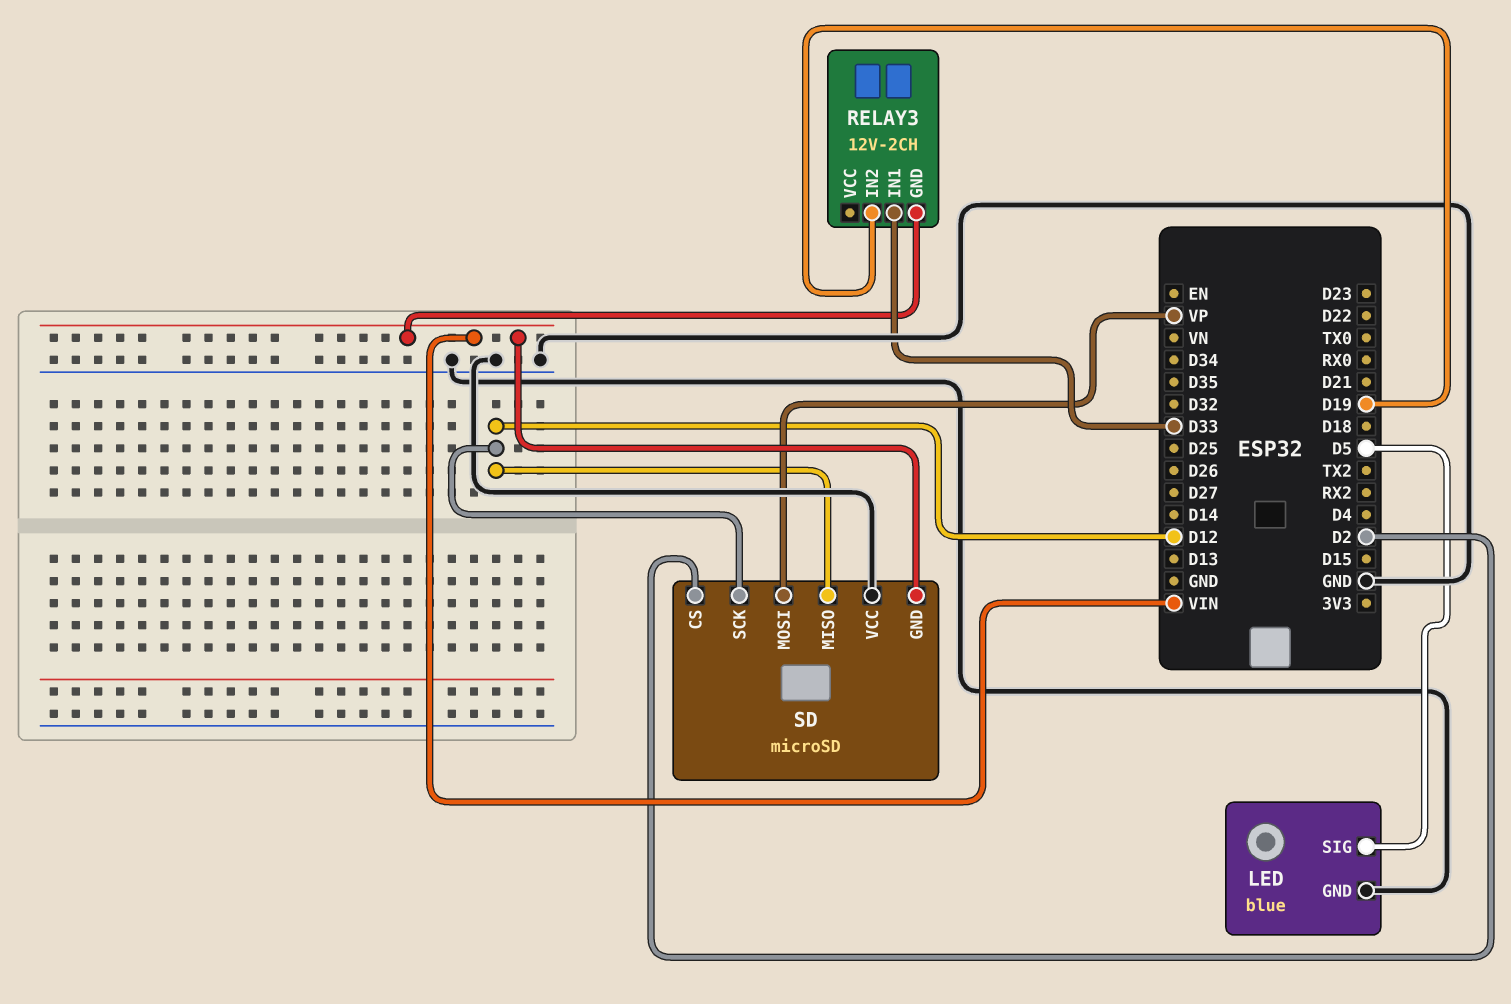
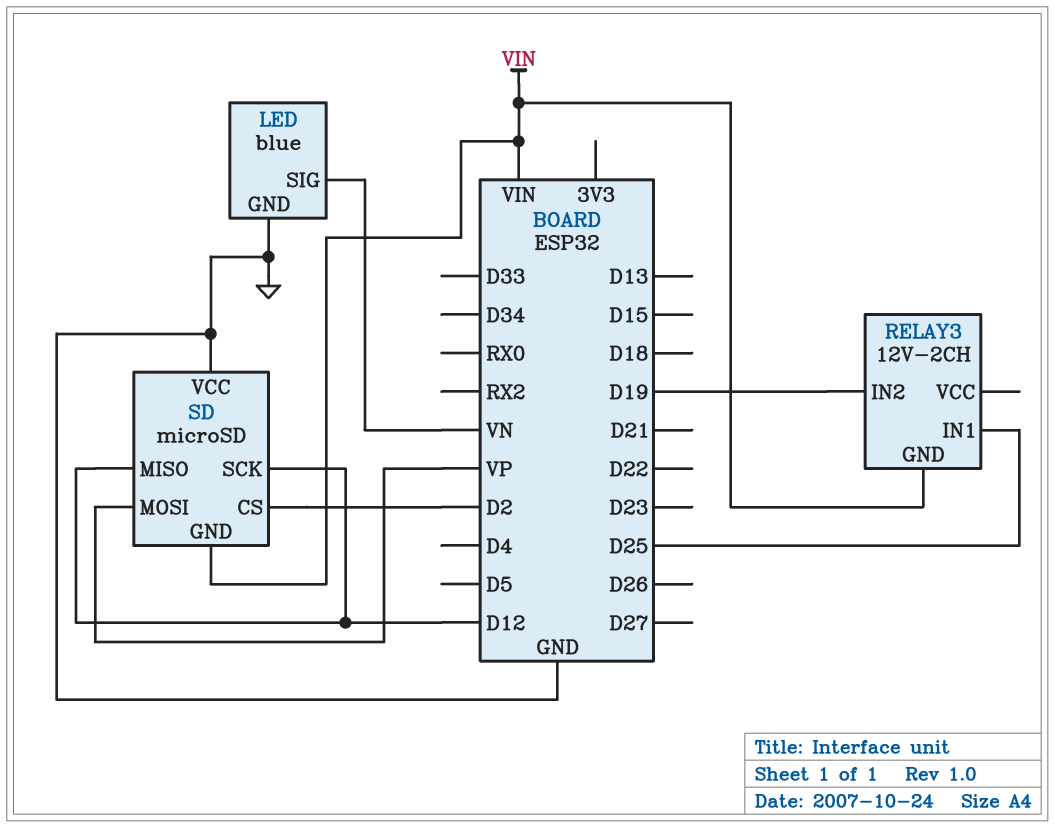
LED pin SIG: D5 -> VN
RELAY3 pin IN1: D33 -> D25

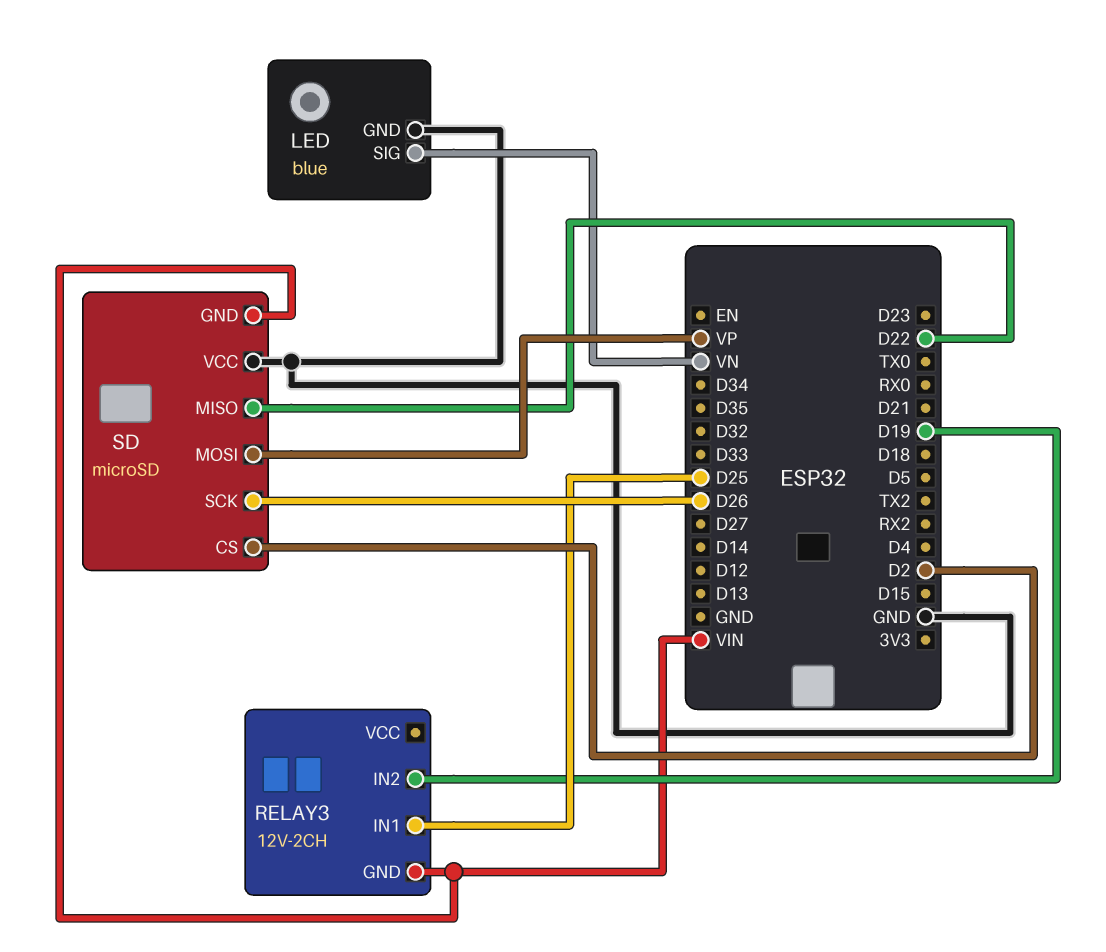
SD pin MISO: D12 -> D22
SD pin SCK: D12 -> D26

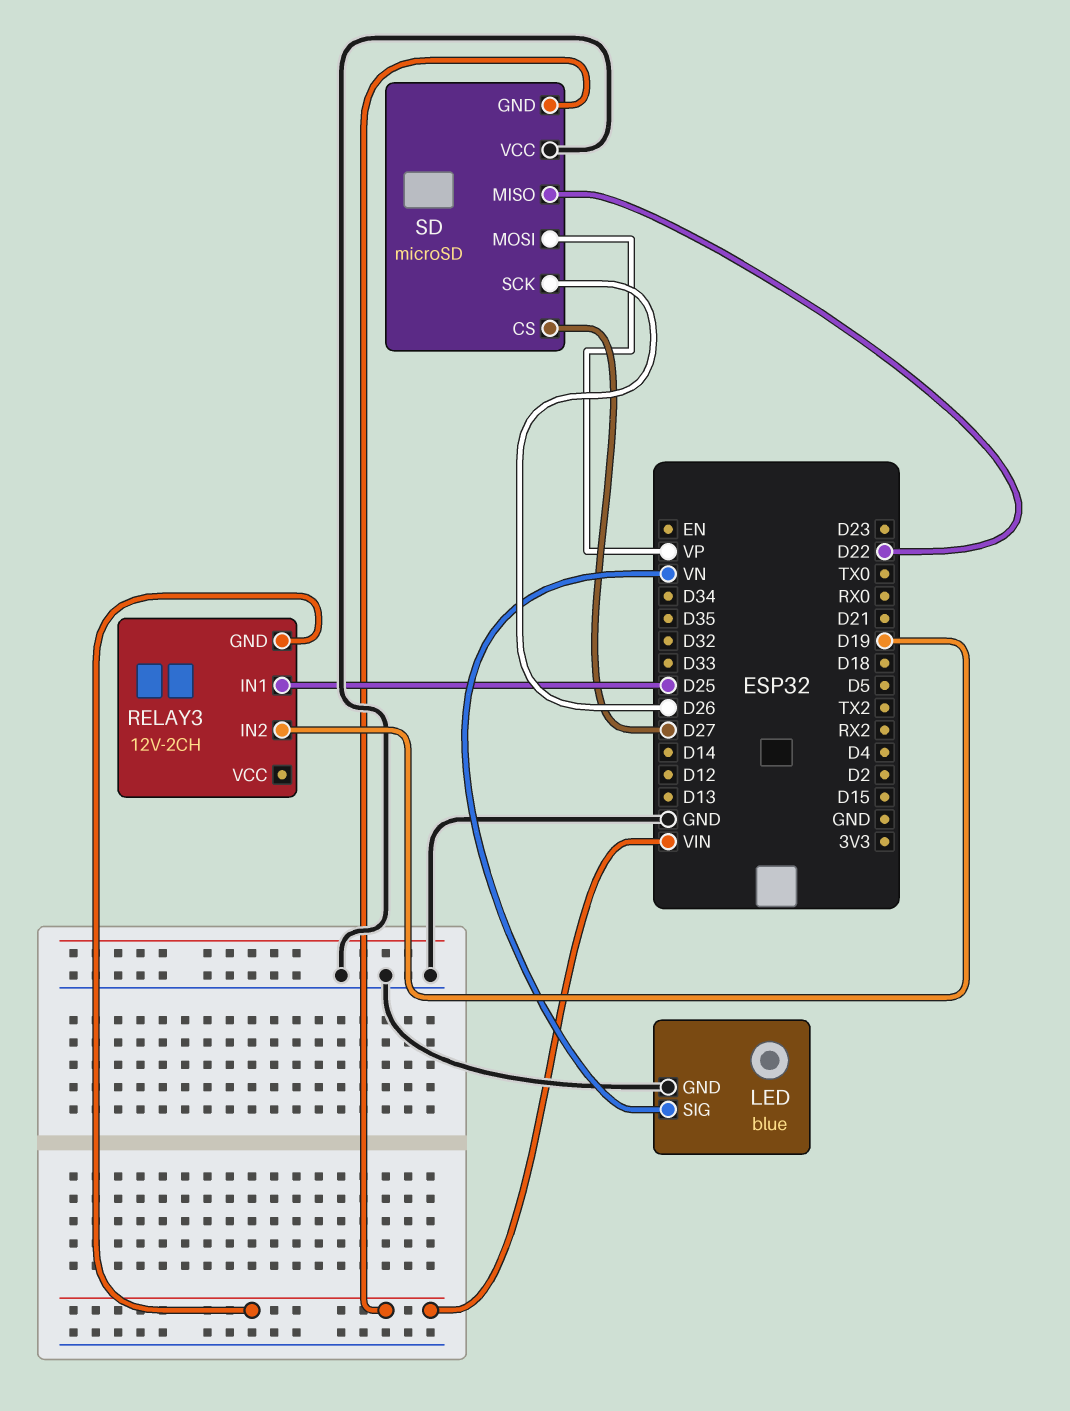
SD pin CS: D2 -> D27

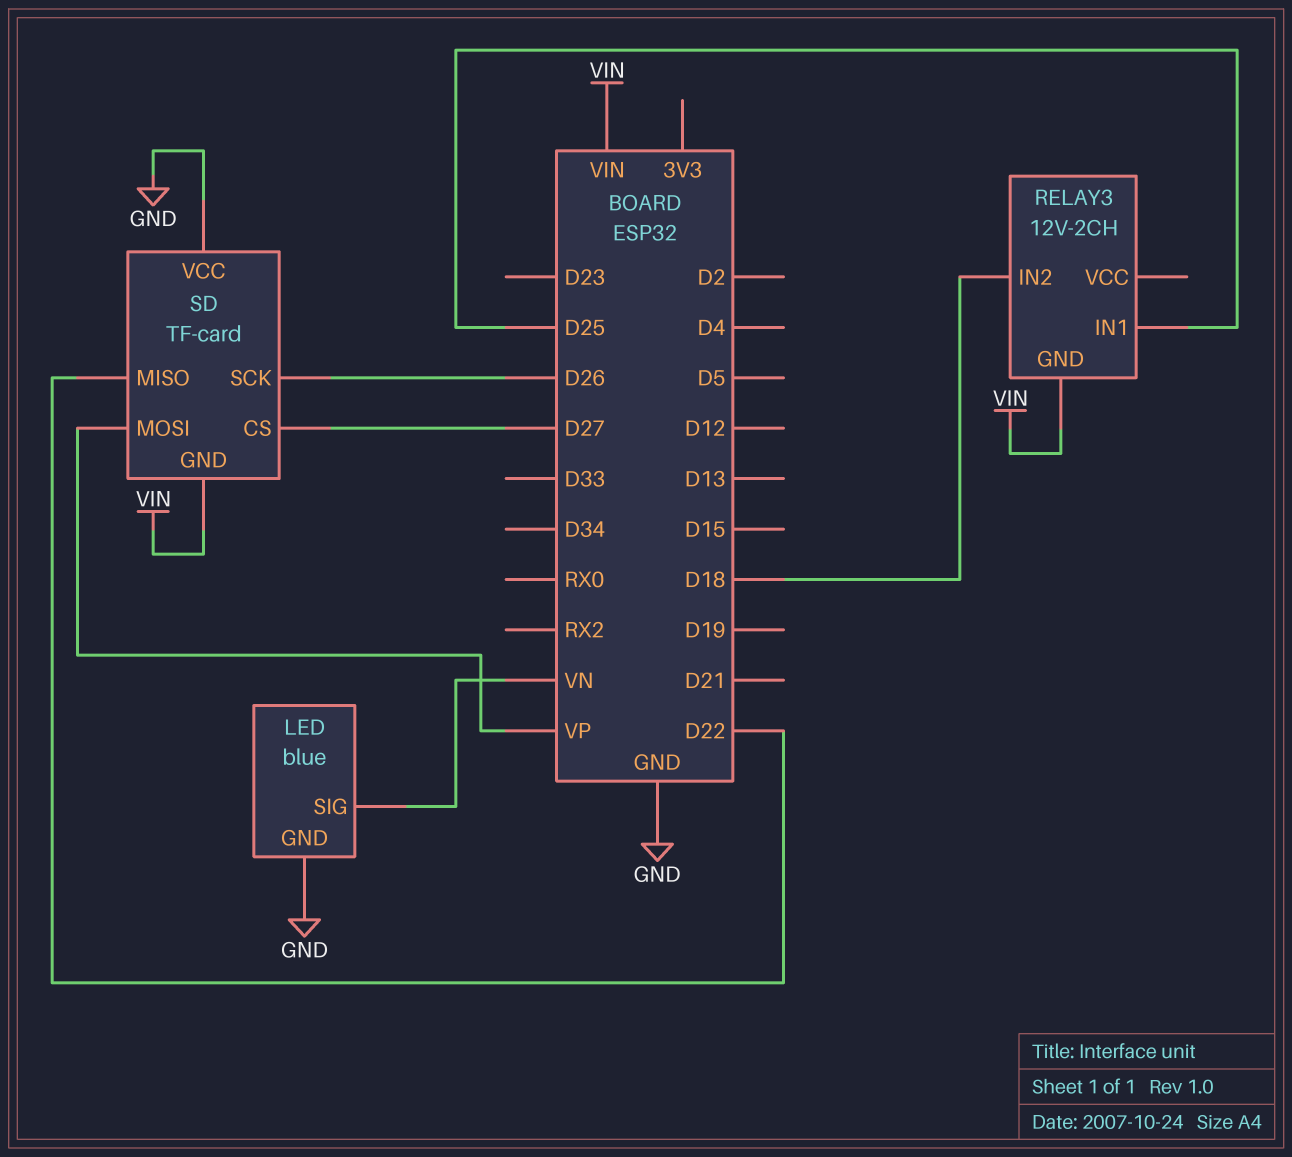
RELAY3 pin IN2: D19 -> D18
SD: microSD -> TF-card

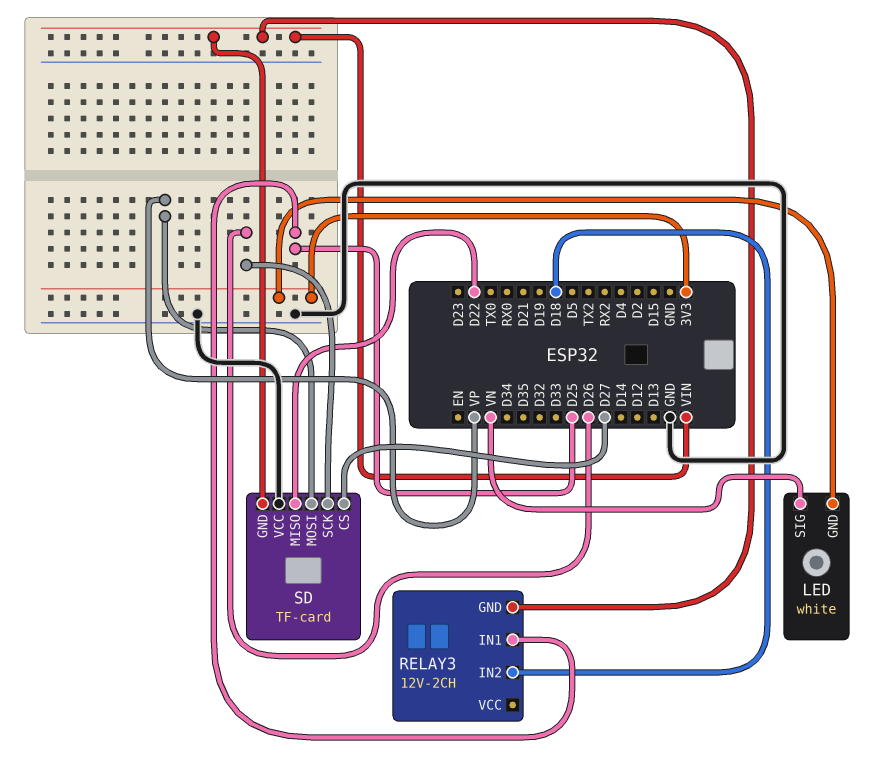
LED: blue -> white
LED pin GND: GND -> 3V3

